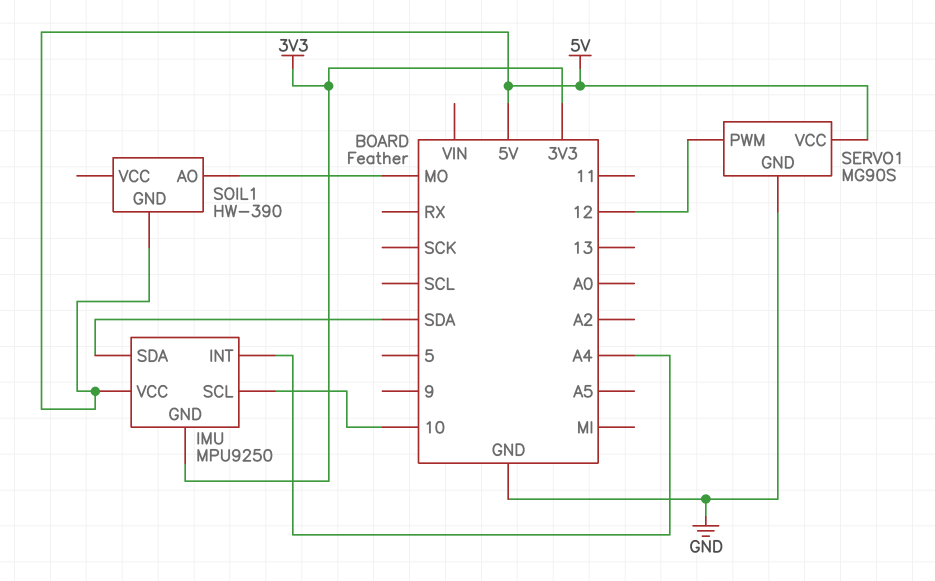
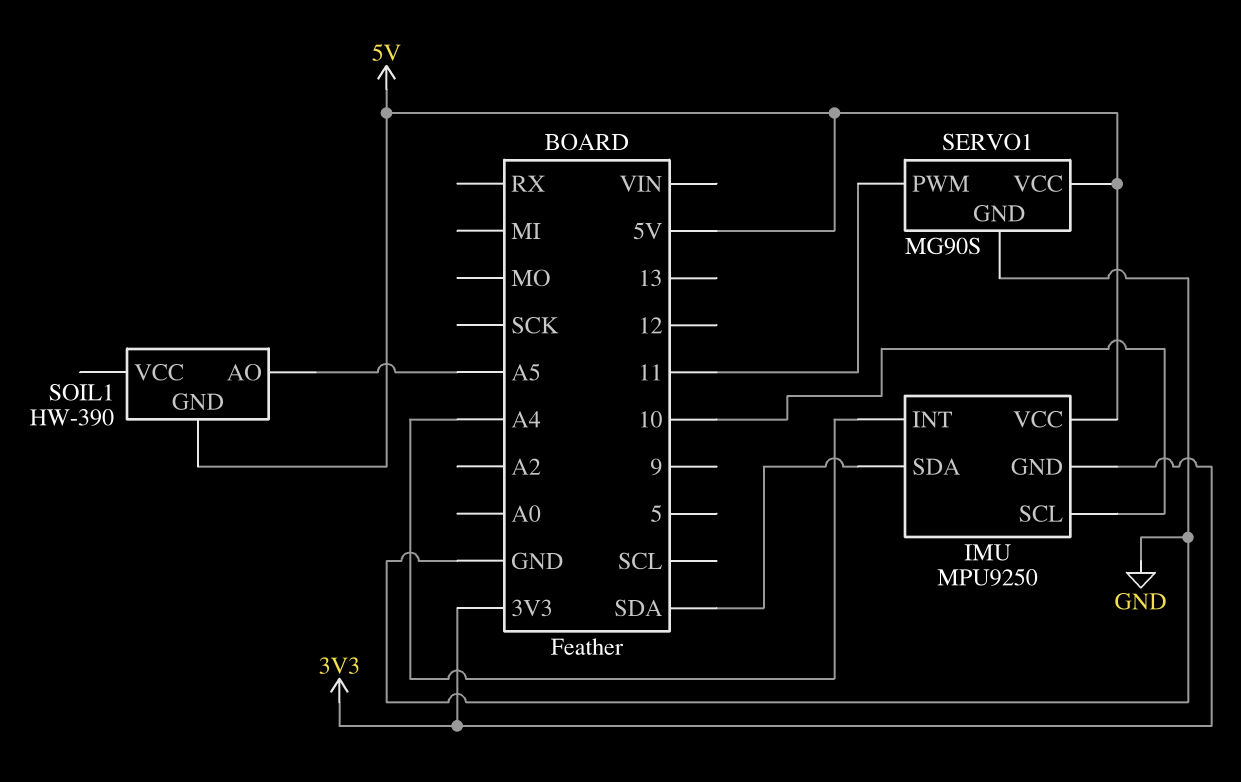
SERVO1 pin PWM: 12 -> 11
SOIL1 pin AO: MO -> A5

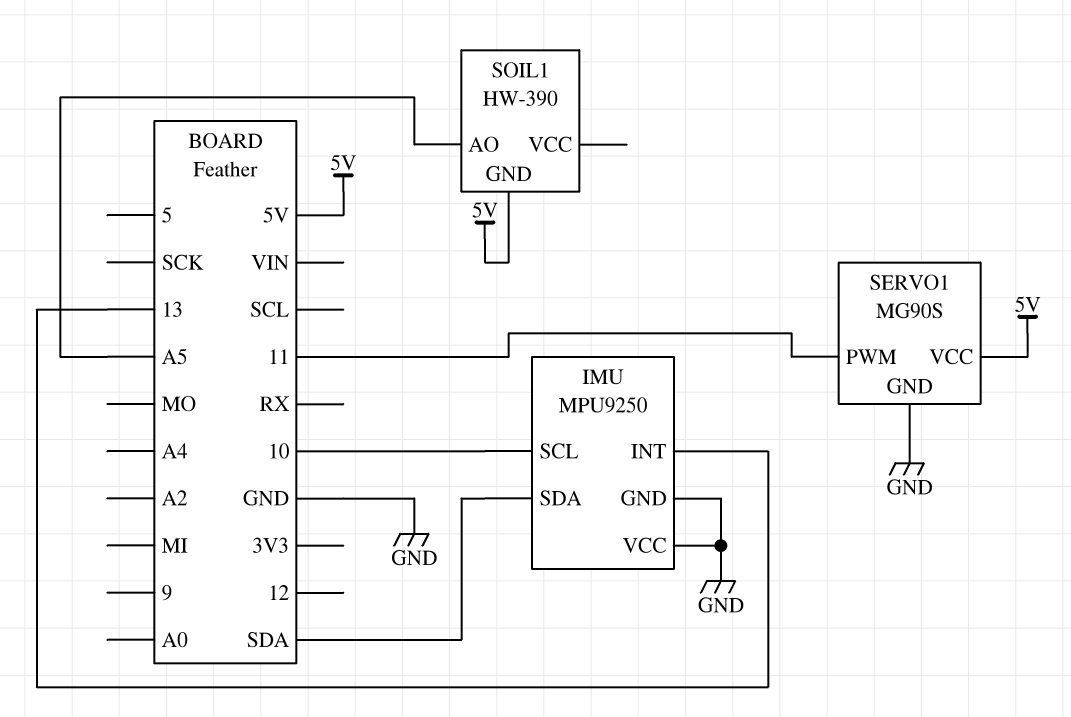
IMU pin GND: 3V3 -> GND
IMU pin INT: A4 -> 13
IMU pin VCC: 5V -> GND

